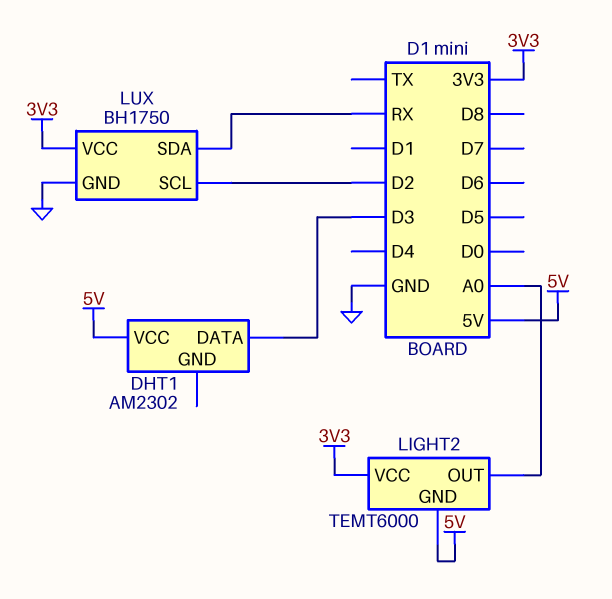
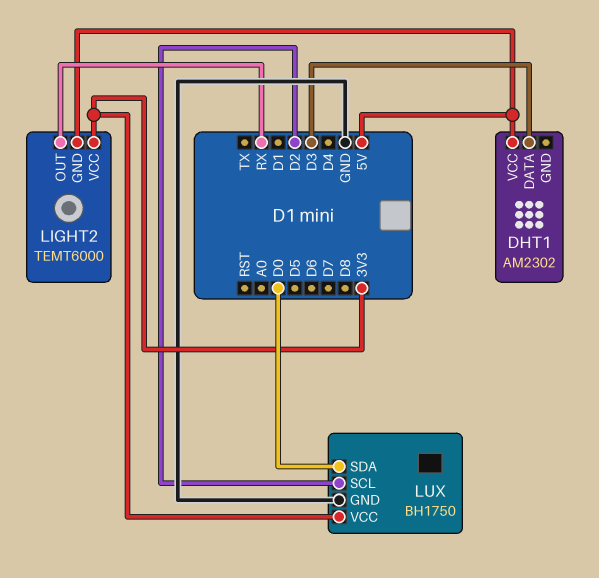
LIGHT2 pin OUT: A0 -> RX
LUX pin SDA: RX -> D0

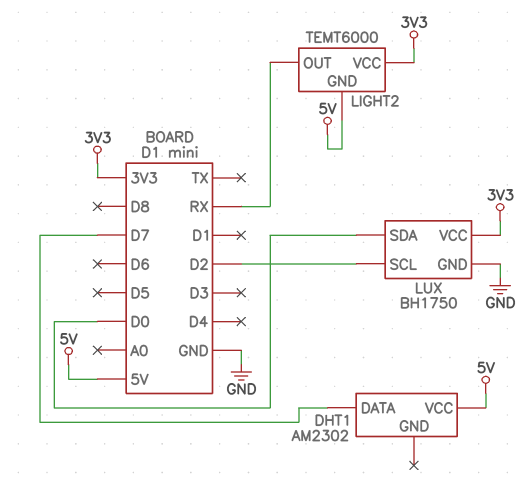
DHT1 pin DATA: D3 -> D7

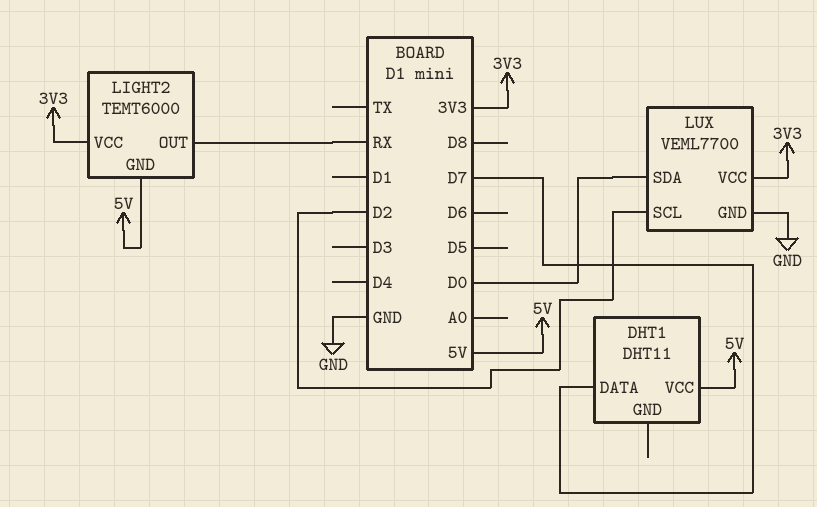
DHT1: AM2302 -> DHT11
LUX: BH1750 -> VEML7700

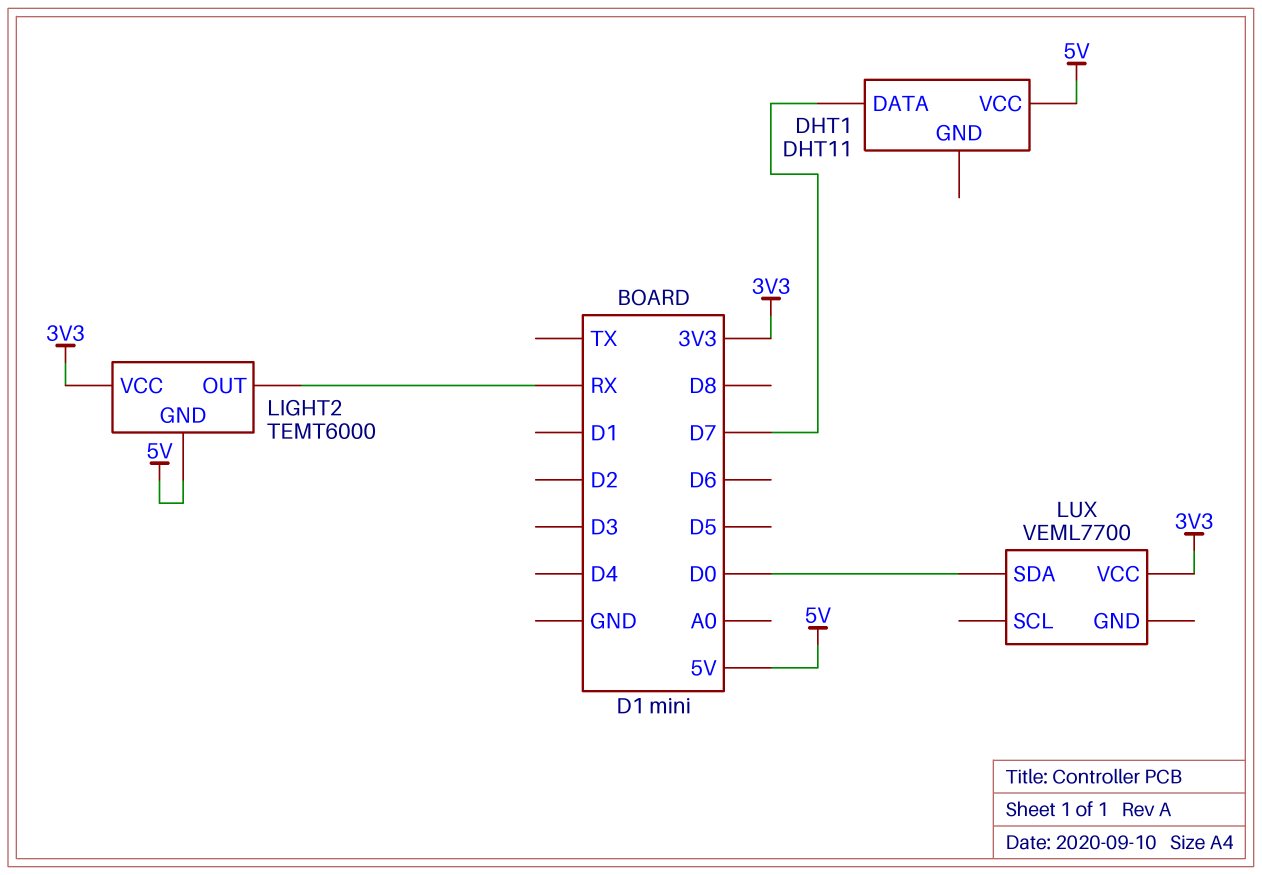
LUX pin GND: GND -> none
LUX pin SCL: D2 -> none

